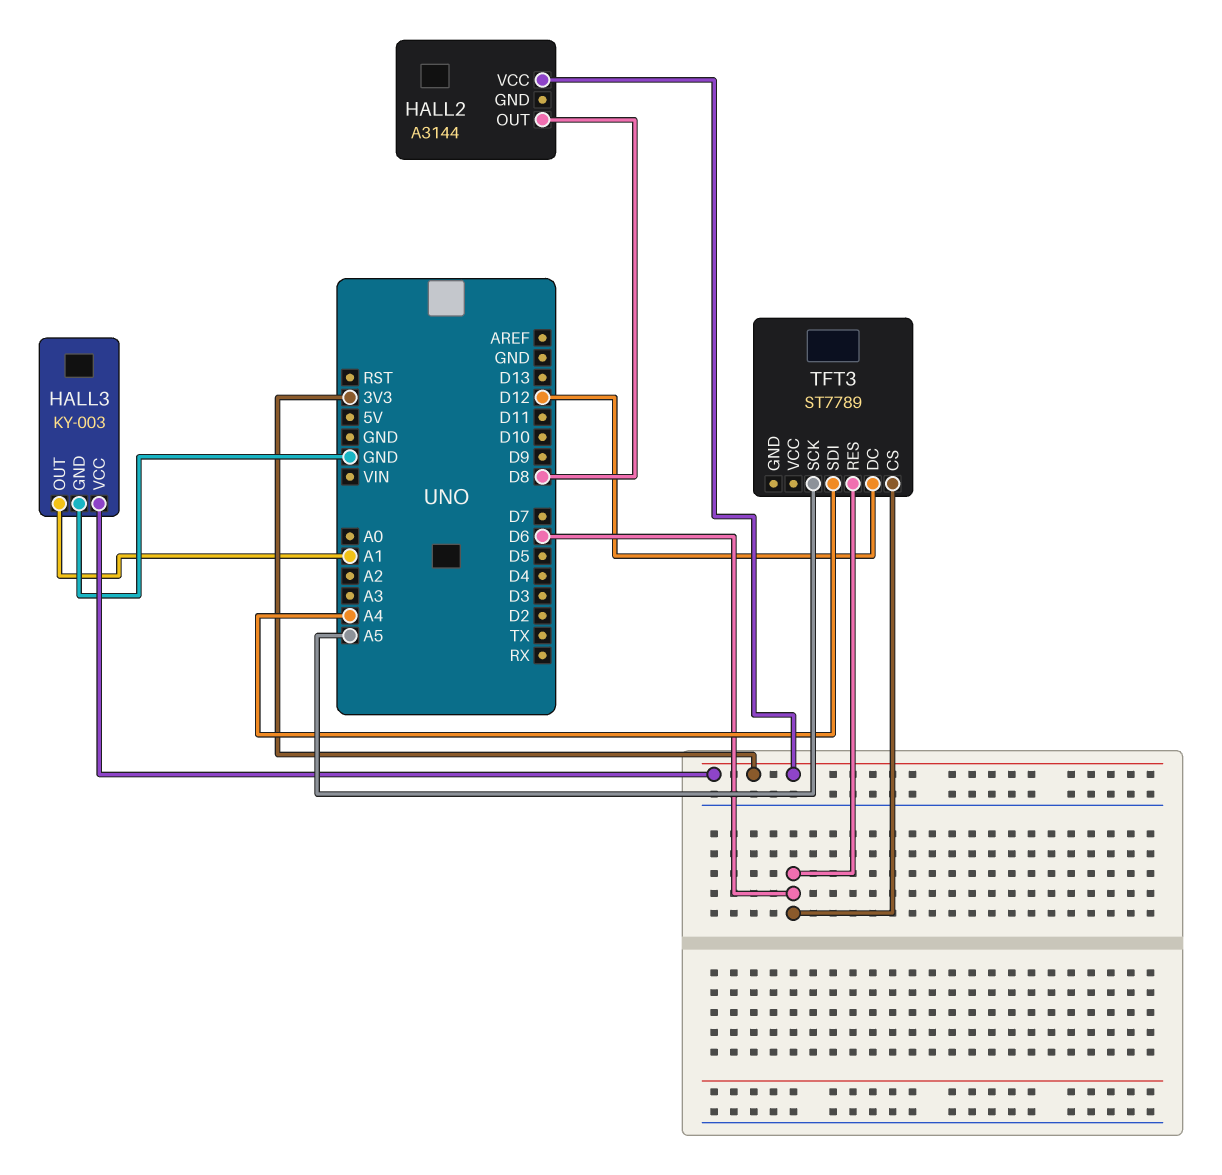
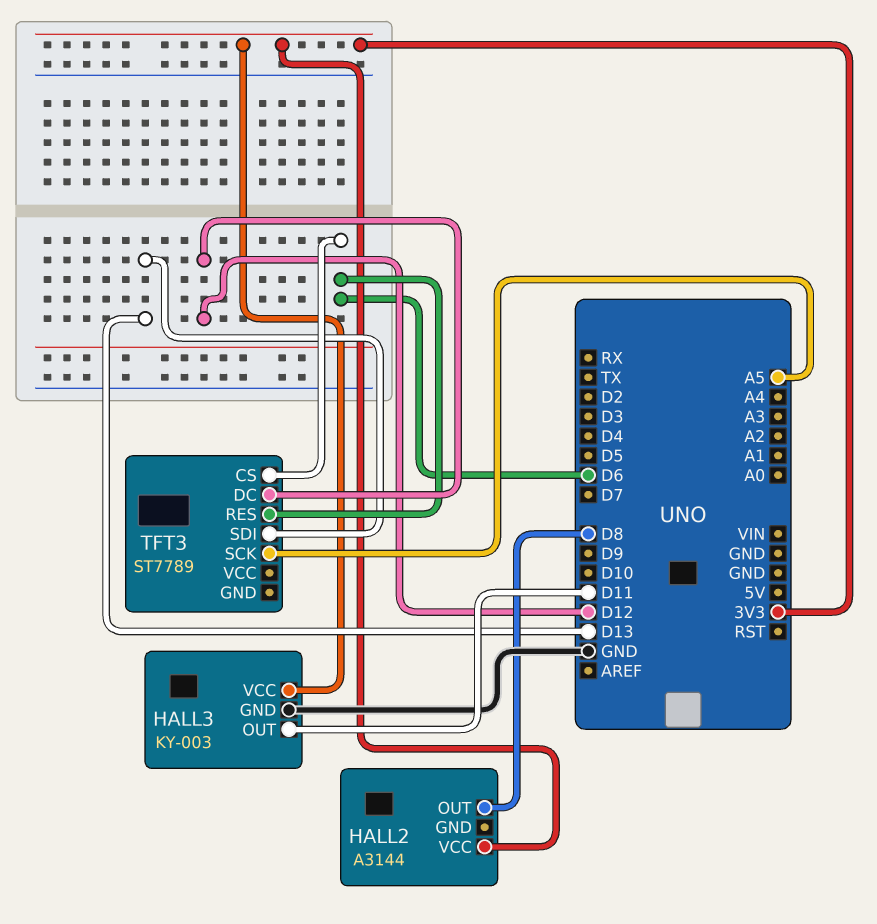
HALL3 pin OUT: A1 -> D11
TFT3 pin SDI: A4 -> D13

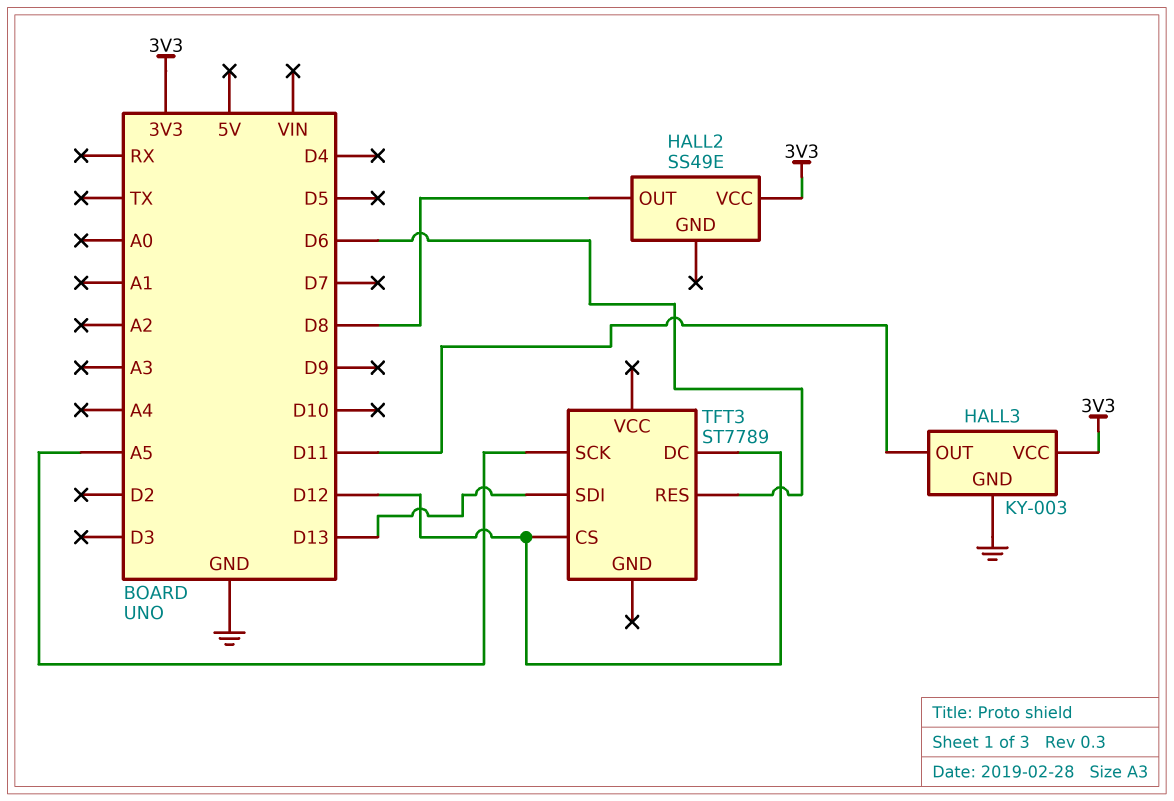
HALL2: A3144 -> SS49E
TFT3 pin CS: D6 -> D12

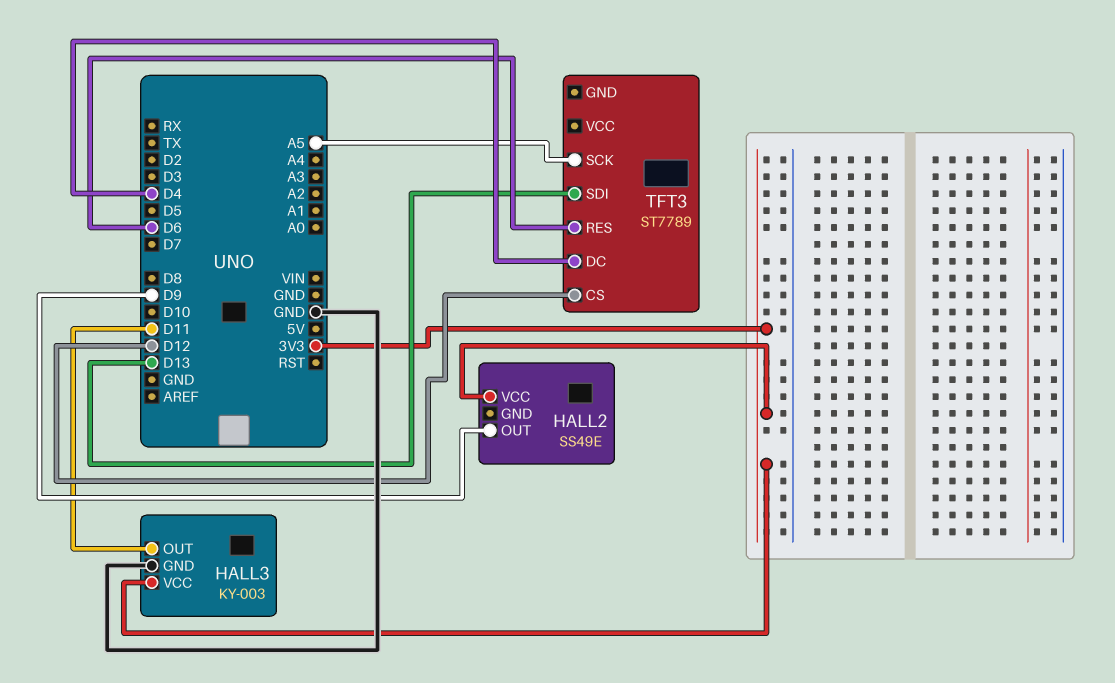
HALL2 pin OUT: D8 -> D9
TFT3 pin DC: D12 -> D4

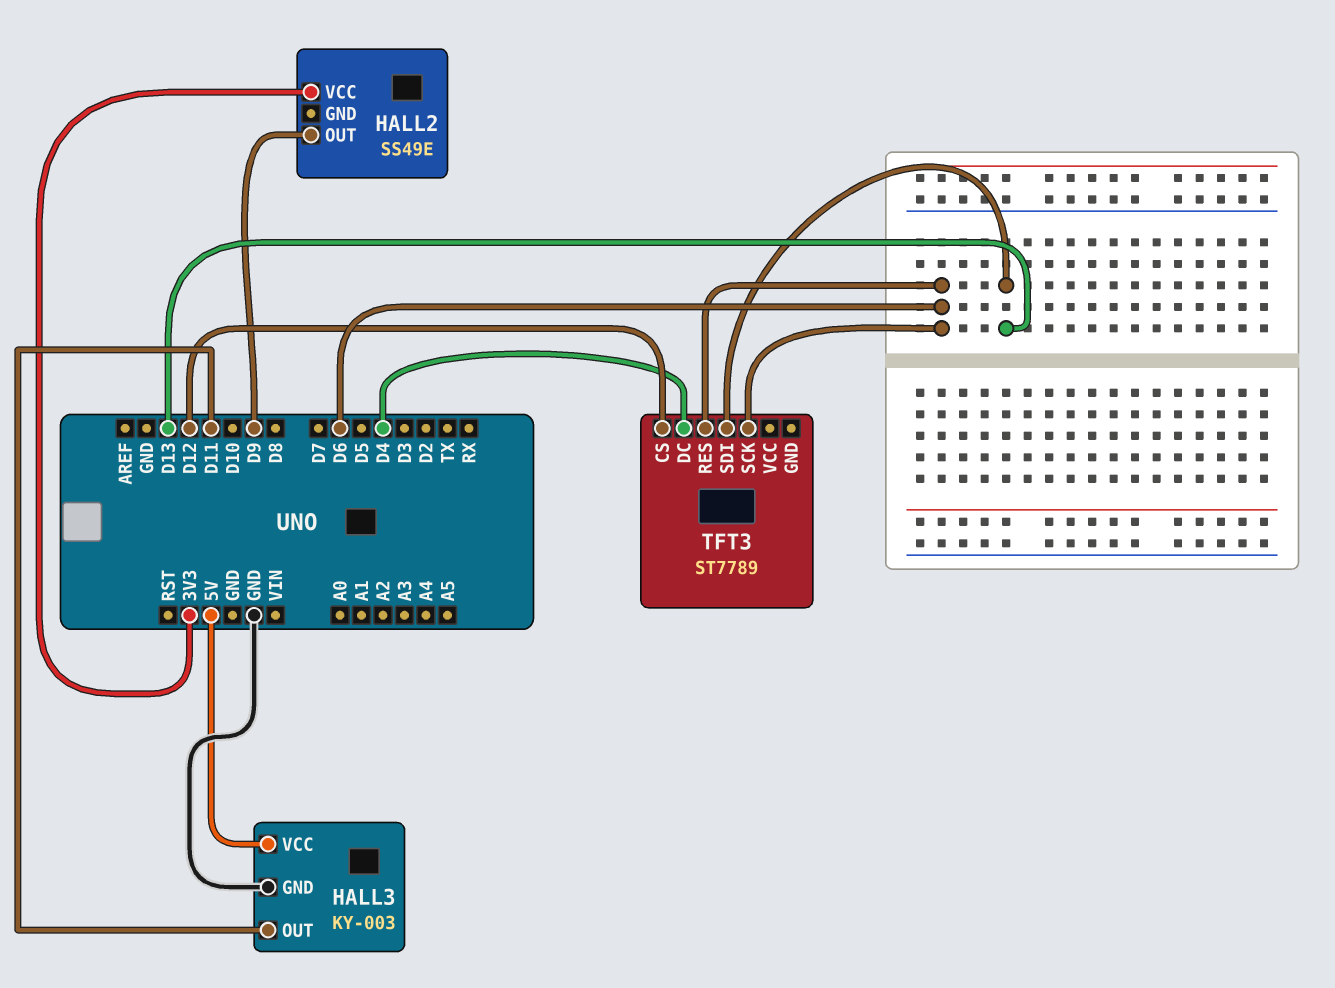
HALL3 pin VCC: 3V3 -> 5V
TFT3 pin SCK: A5 -> D6

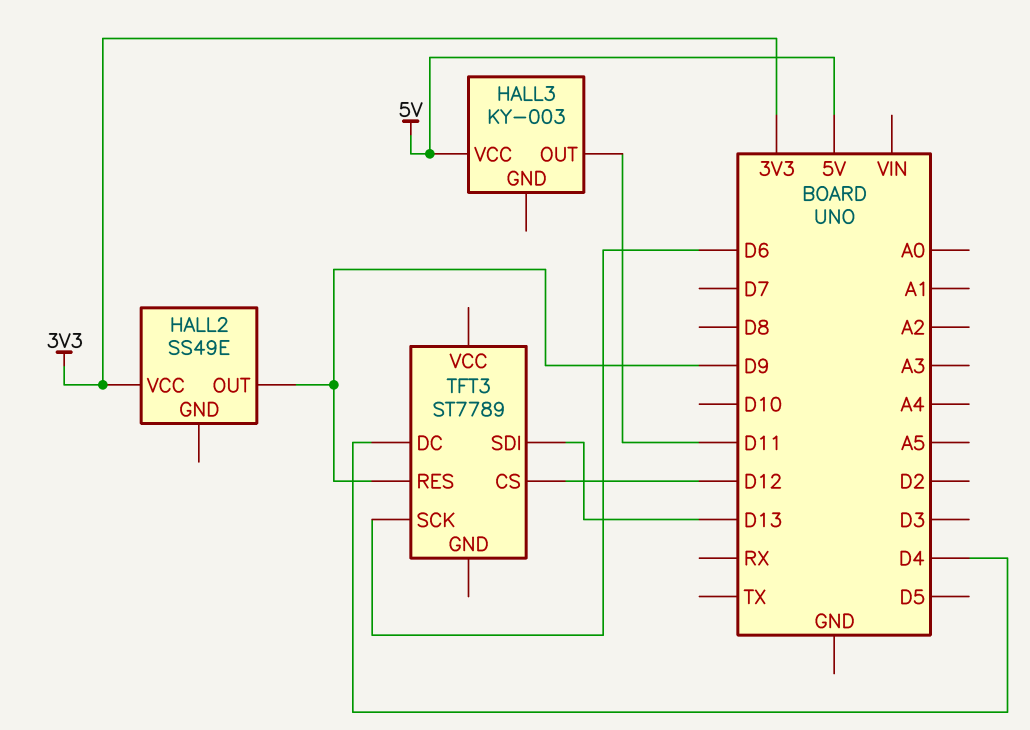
HALL3 pin GND: GND -> none
TFT3 pin RES: D6 -> D9

